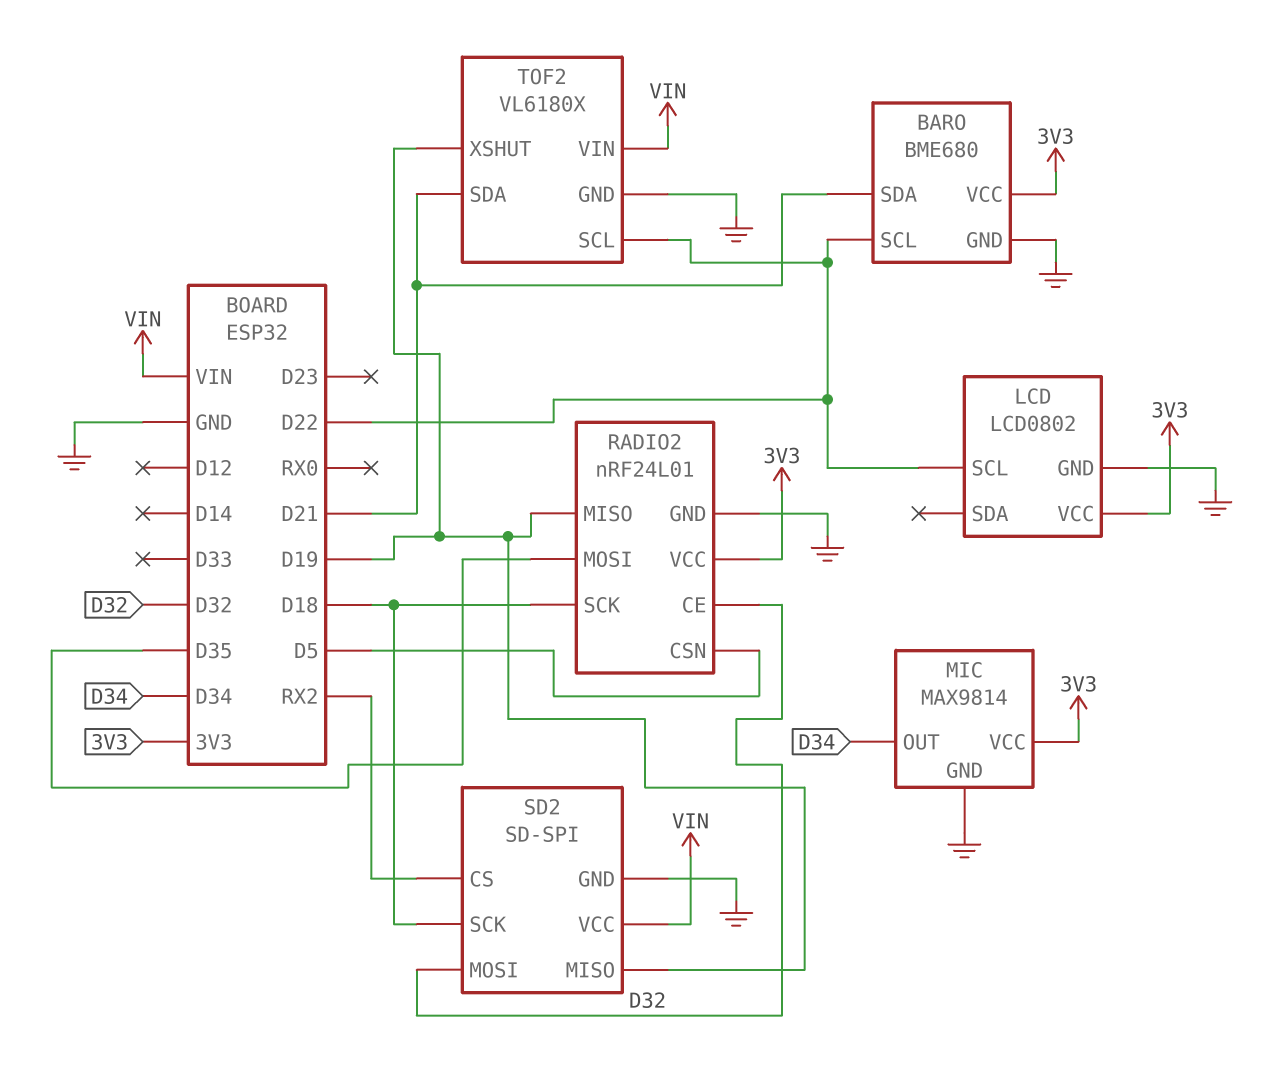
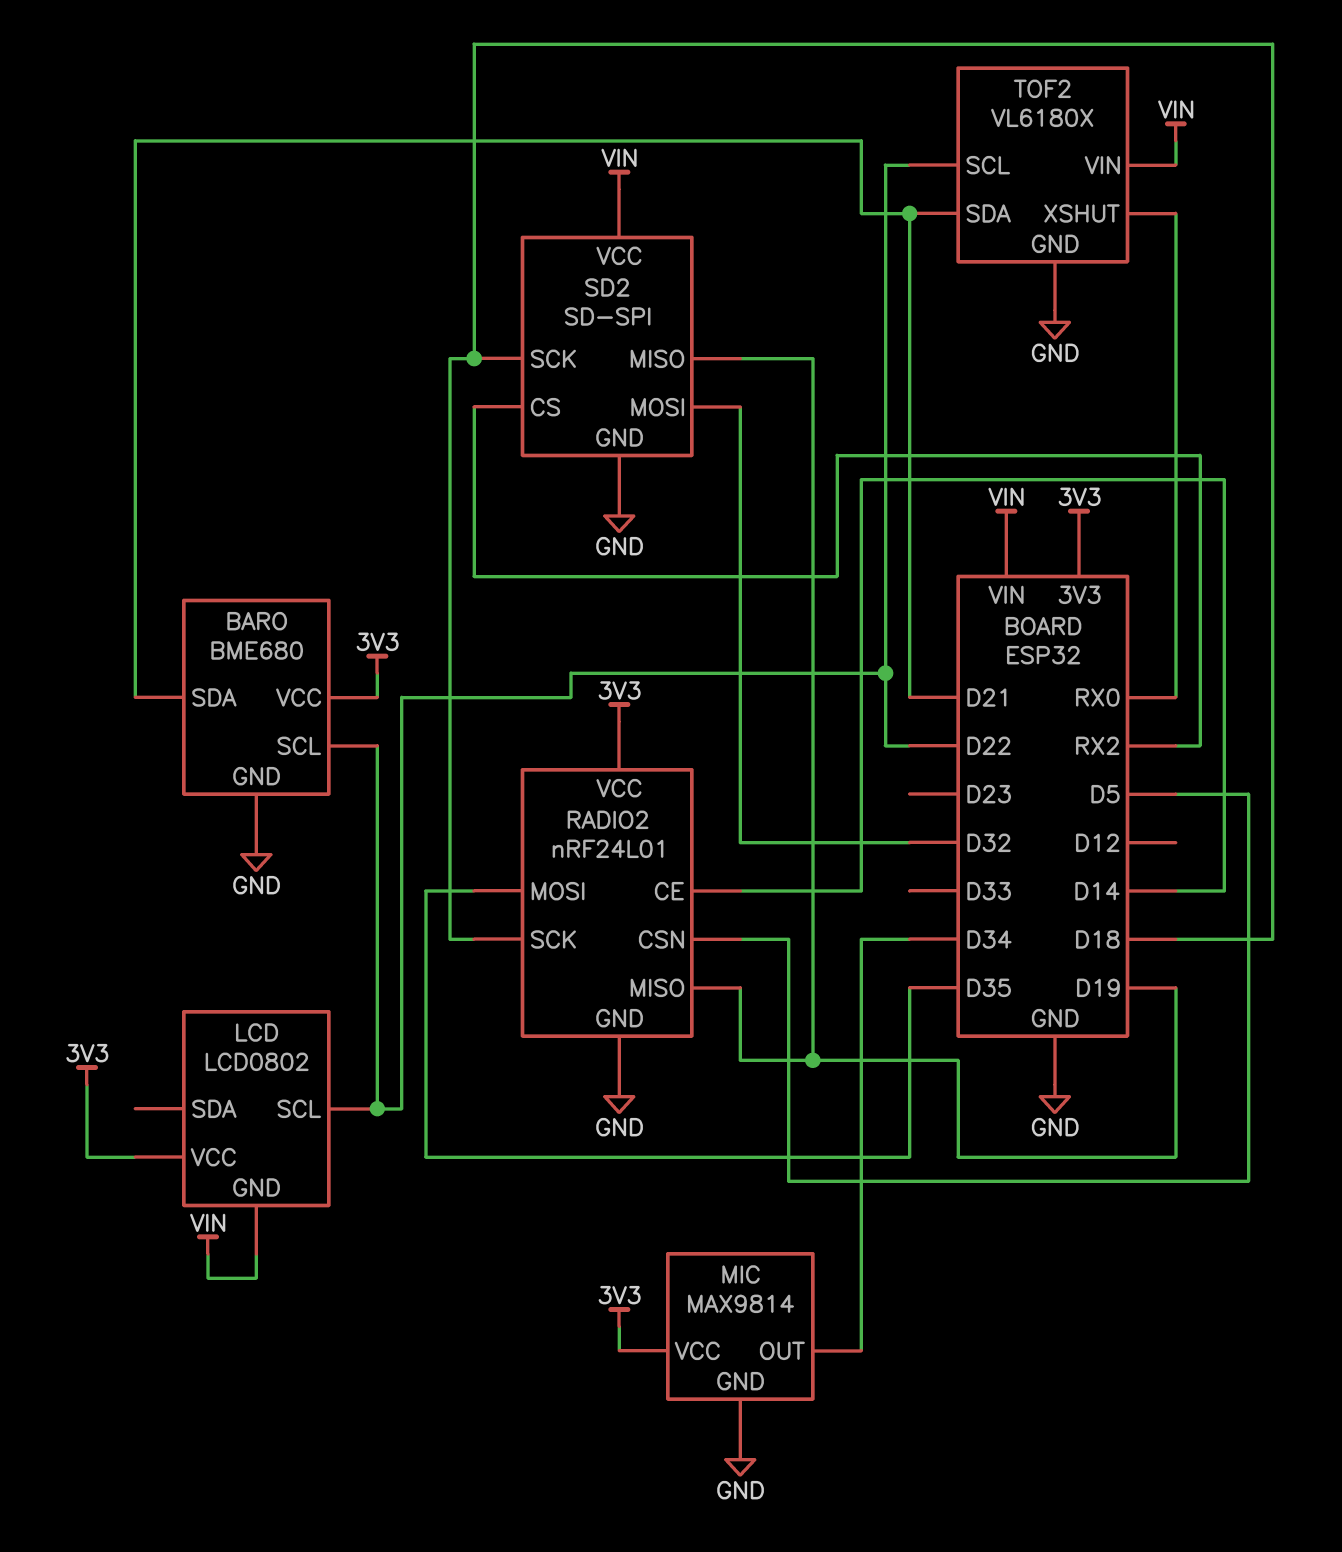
LCD pin GND: GND -> VIN
RADIO2 pin CE: D32 -> D14
TOF2 pin XSHUT: D19 -> RX0

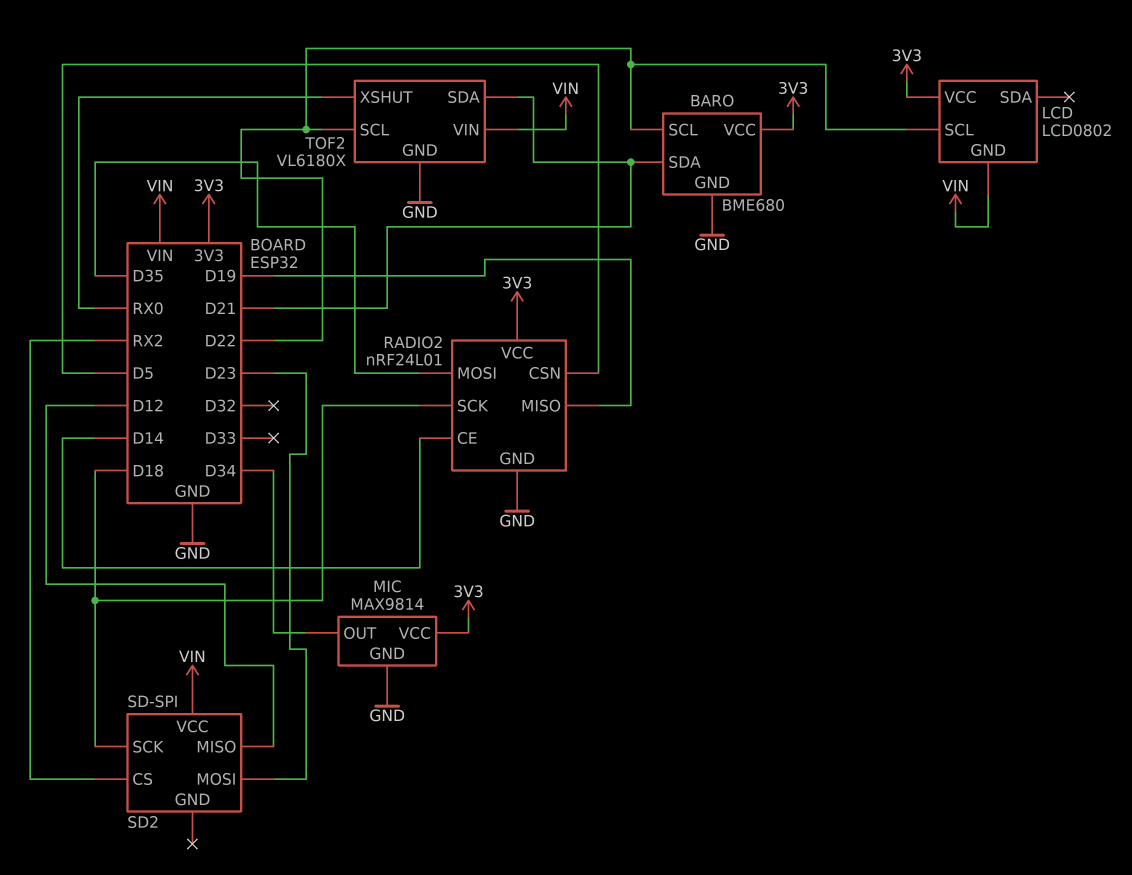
SD2 pin GND: GND -> none
SD2 pin MISO: D19 -> D12
SD2 pin MOSI: D32 -> D23

